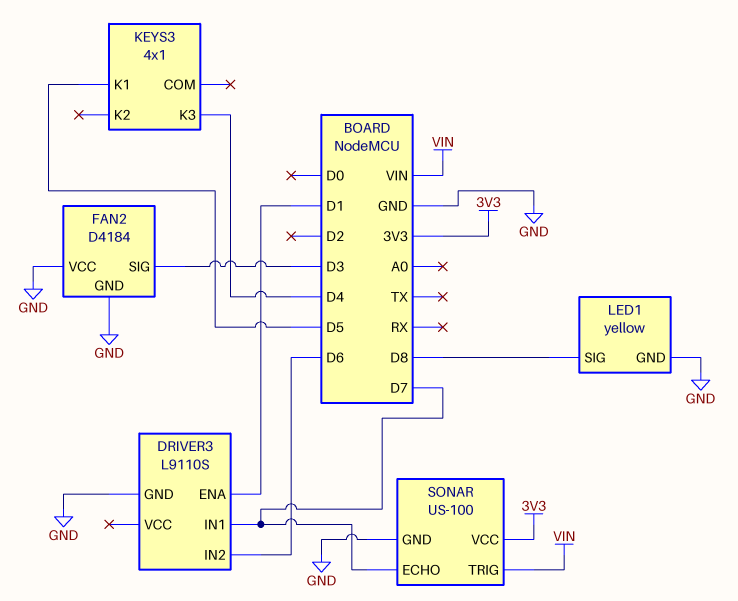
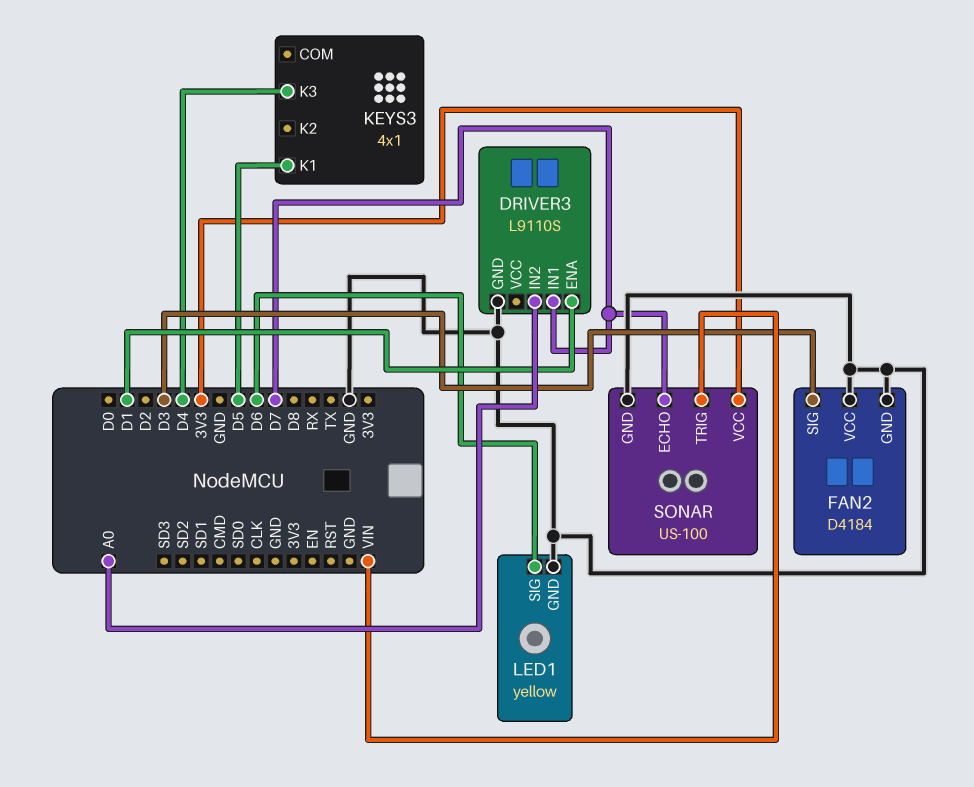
DRIVER3 pin IN2: D6 -> A0
LED1 pin SIG: D8 -> D6

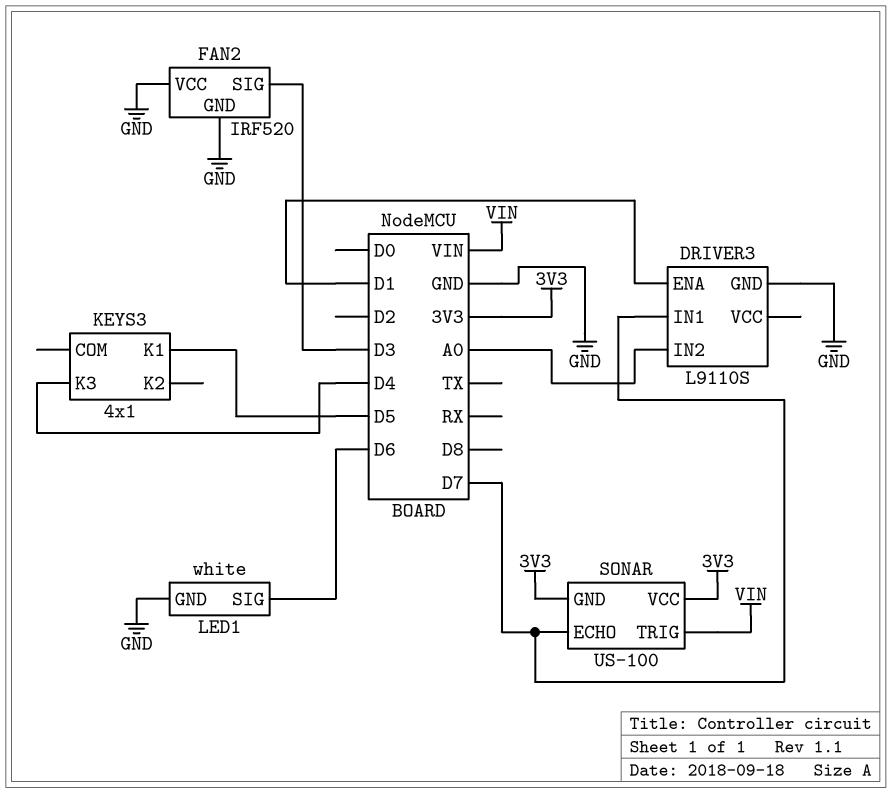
FAN2: D4184 -> IRF520
LED1: yellow -> white
SONAR pin GND: GND -> 3V3

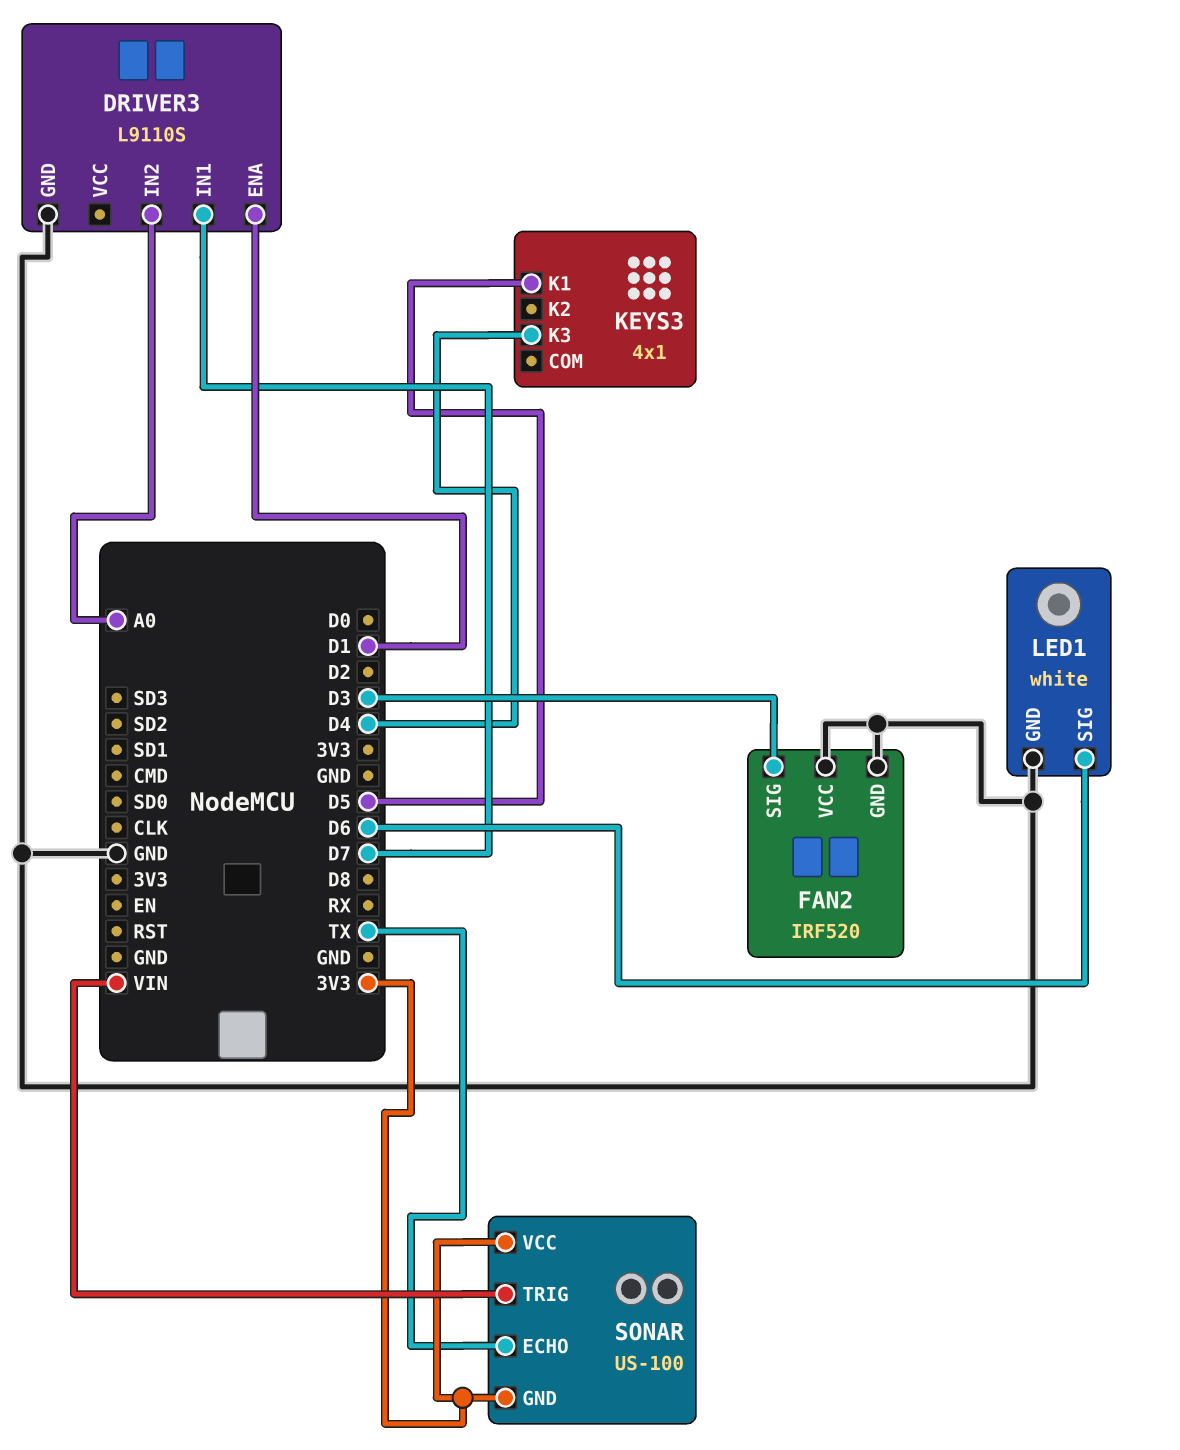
SONAR pin ECHO: D7 -> TX

